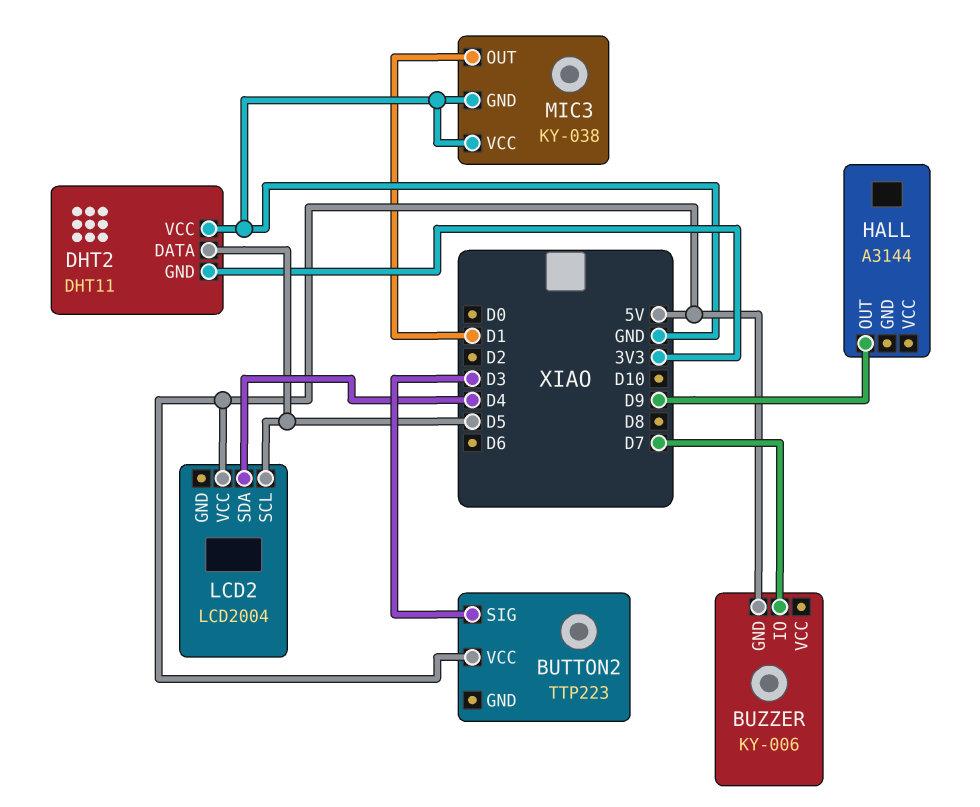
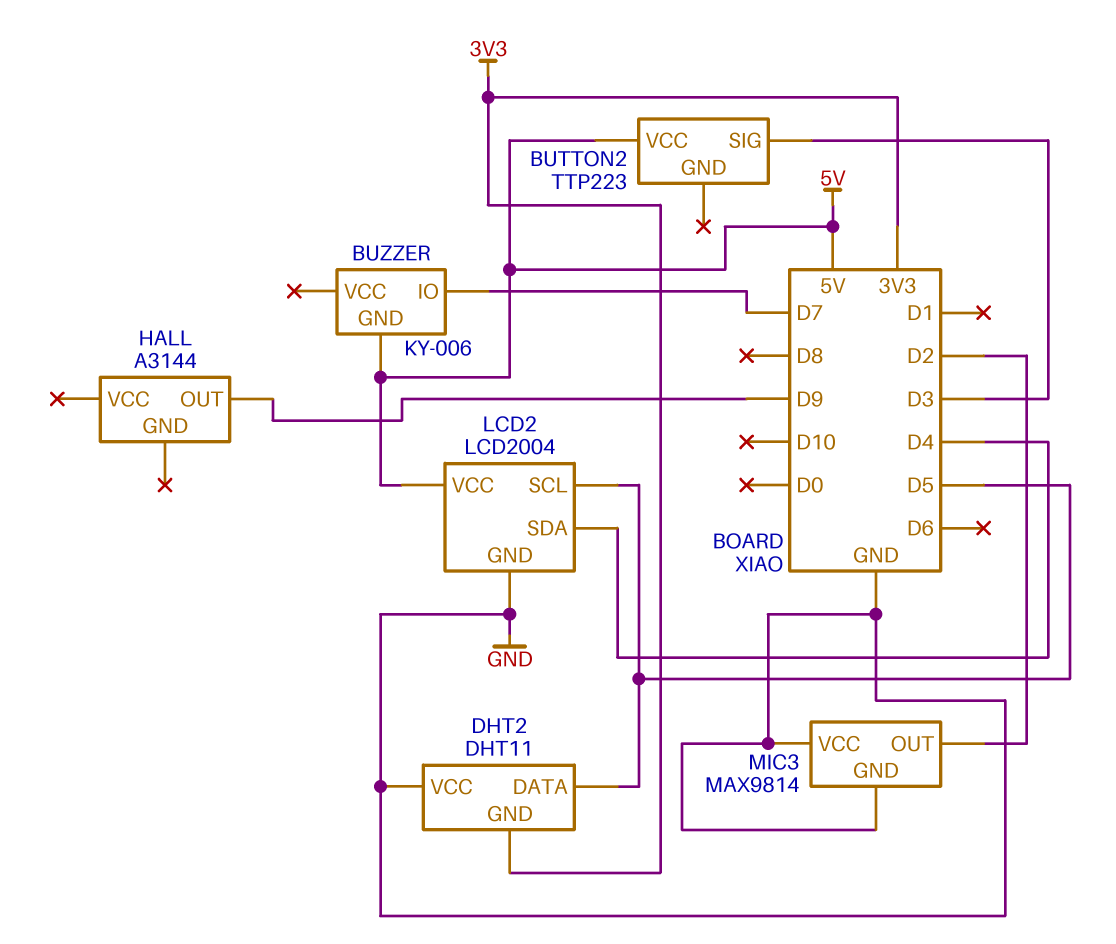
LCD2 pin GND: none -> GND
MIC3: KY-038 -> MAX9814
MIC3 pin OUT: D1 -> D2

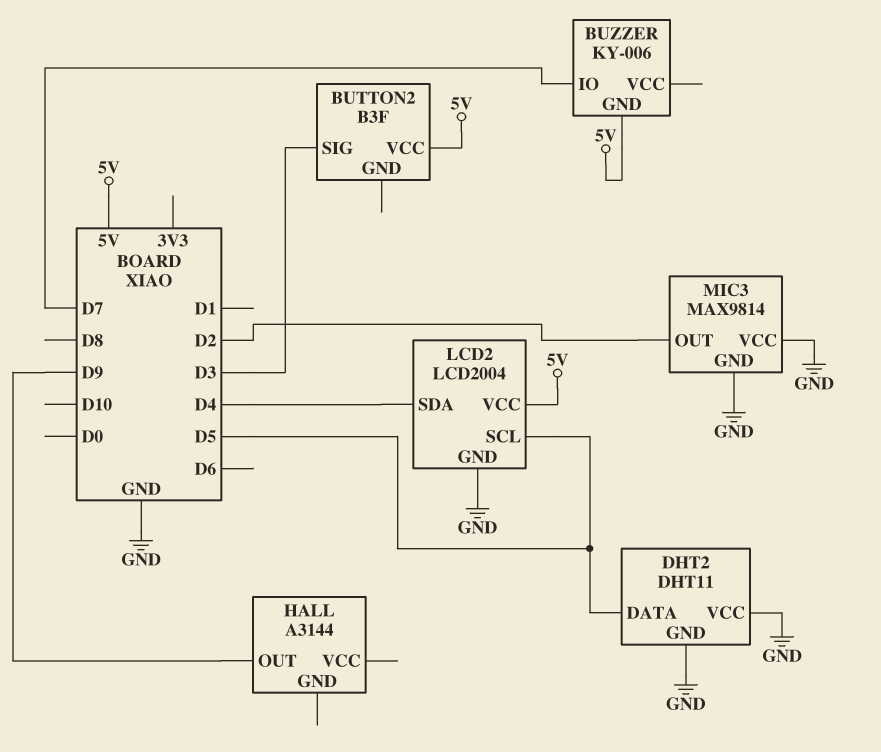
BUTTON2: TTP223 -> B3F
DHT2 pin GND: 3V3 -> GND

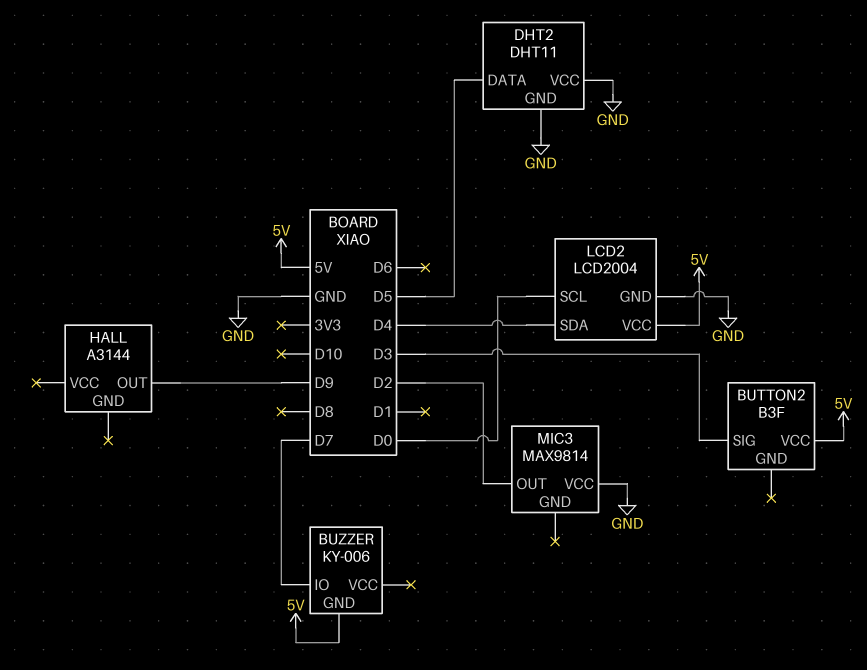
LCD2 pin SCL: D5 -> D0
MIC3 pin GND: GND -> none

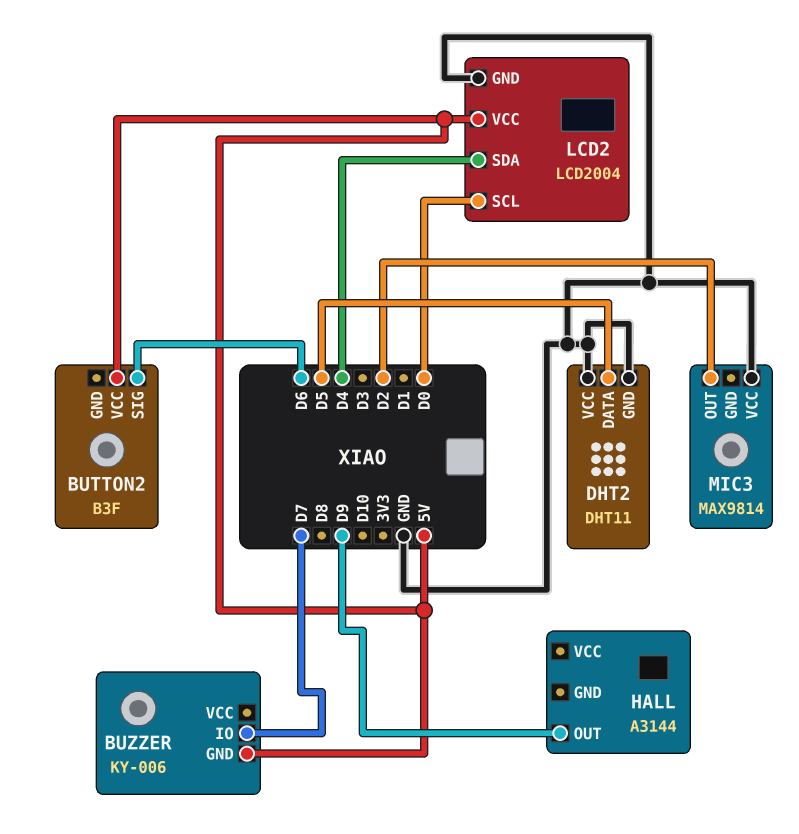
BUTTON2 pin SIG: D3 -> D6

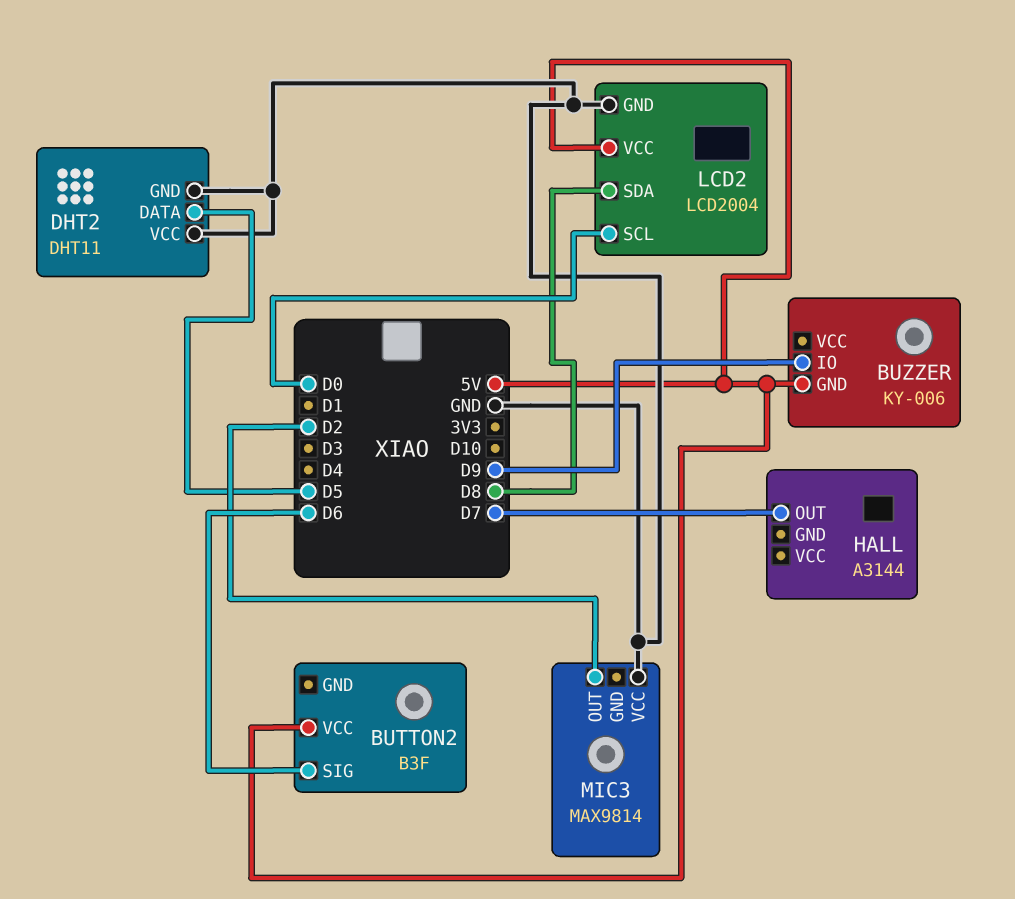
BUZZER pin IO: D7 -> D9
HALL pin OUT: D9 -> D7
LCD2 pin SDA: D4 -> D8

